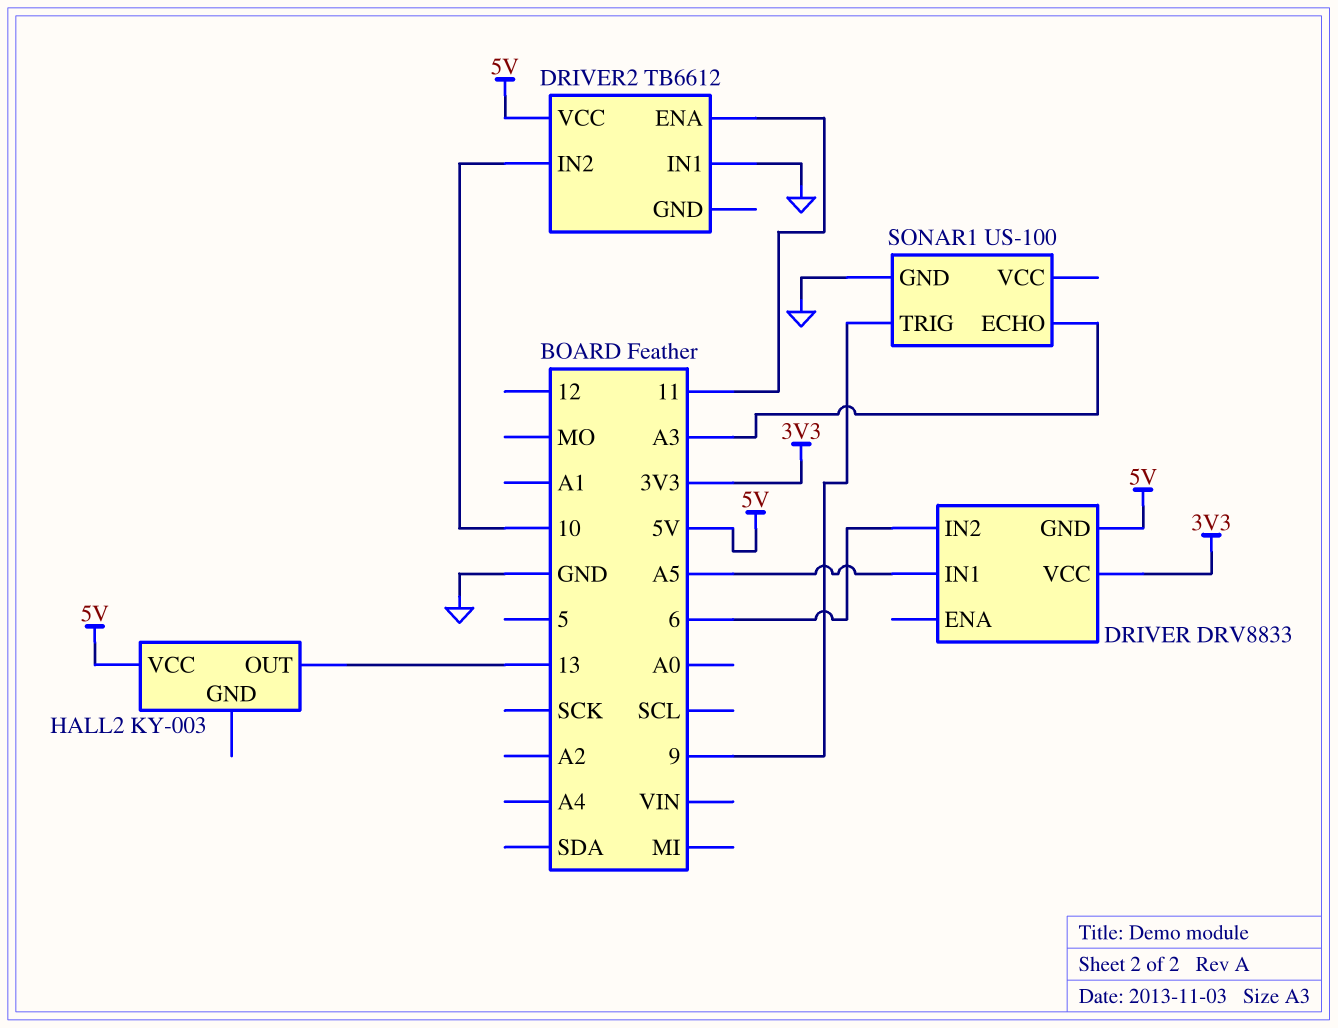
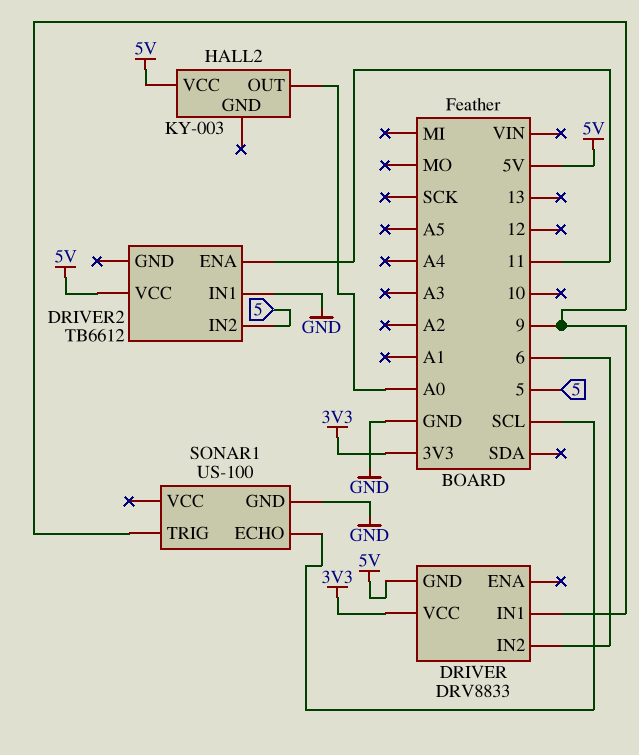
DRIVER pin IN1: A5 -> 9
DRIVER2 pin IN2: 10 -> 5
HALL2 pin OUT: 13 -> A0
SONAR1 pin ECHO: A3 -> SCL

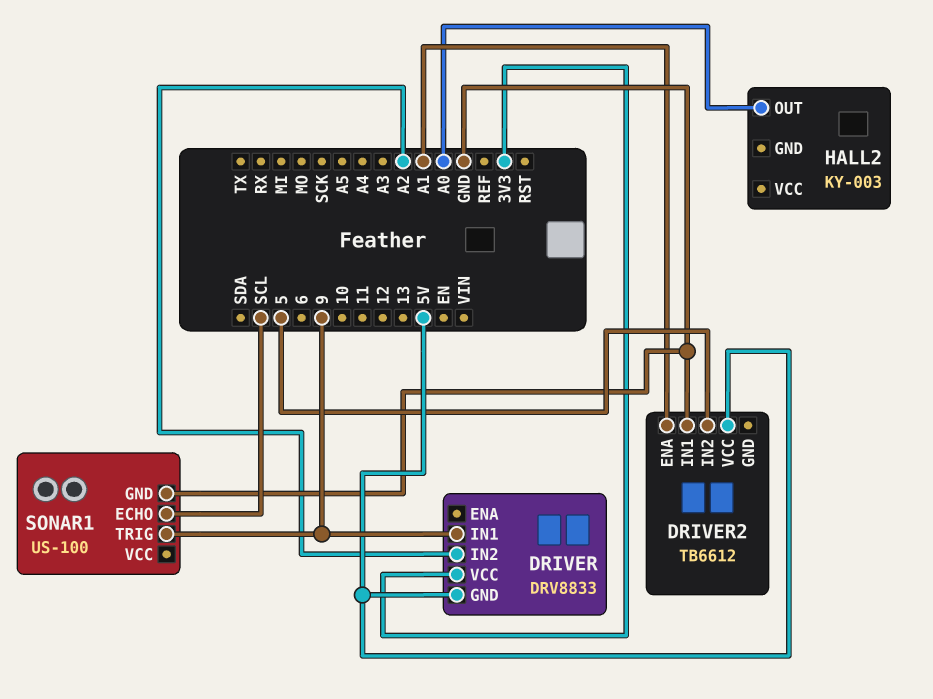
DRIVER pin IN2: 6 -> A2
DRIVER2 pin ENA: 11 -> A1
HALL2 pin VCC: 5V -> none

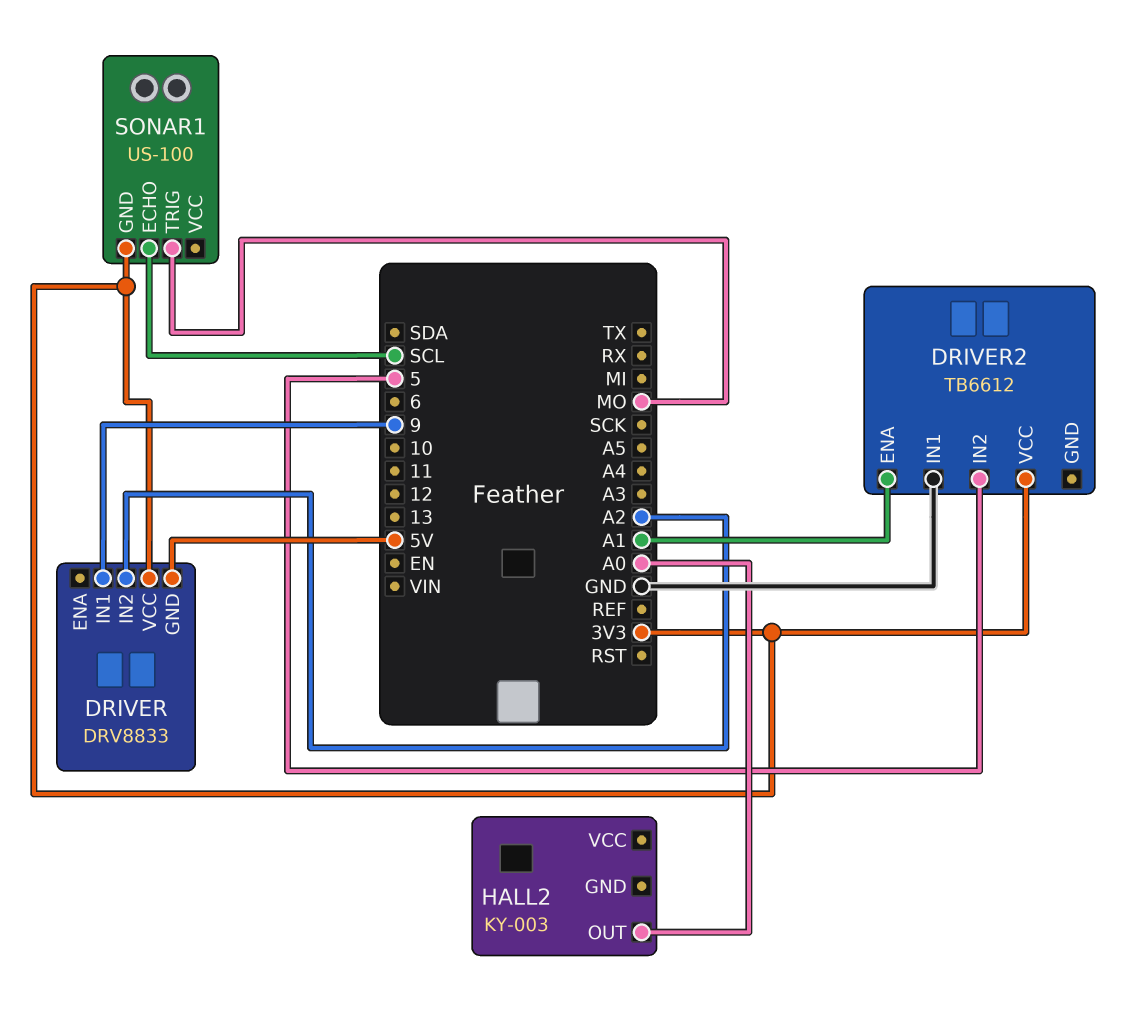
DRIVER2 pin VCC: 5V -> 3V3
SONAR1 pin GND: GND -> 3V3
SONAR1 pin TRIG: 9 -> MO

